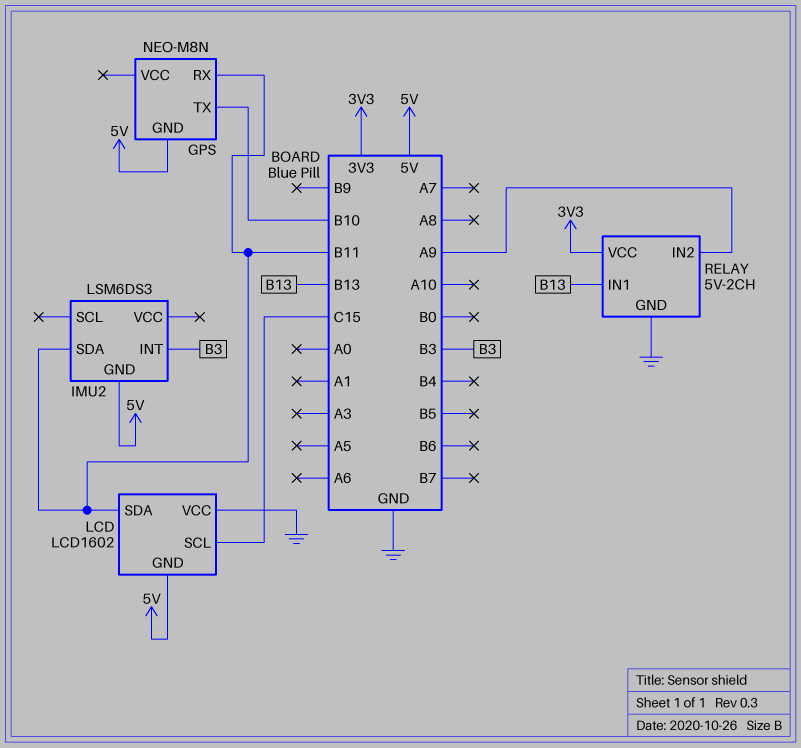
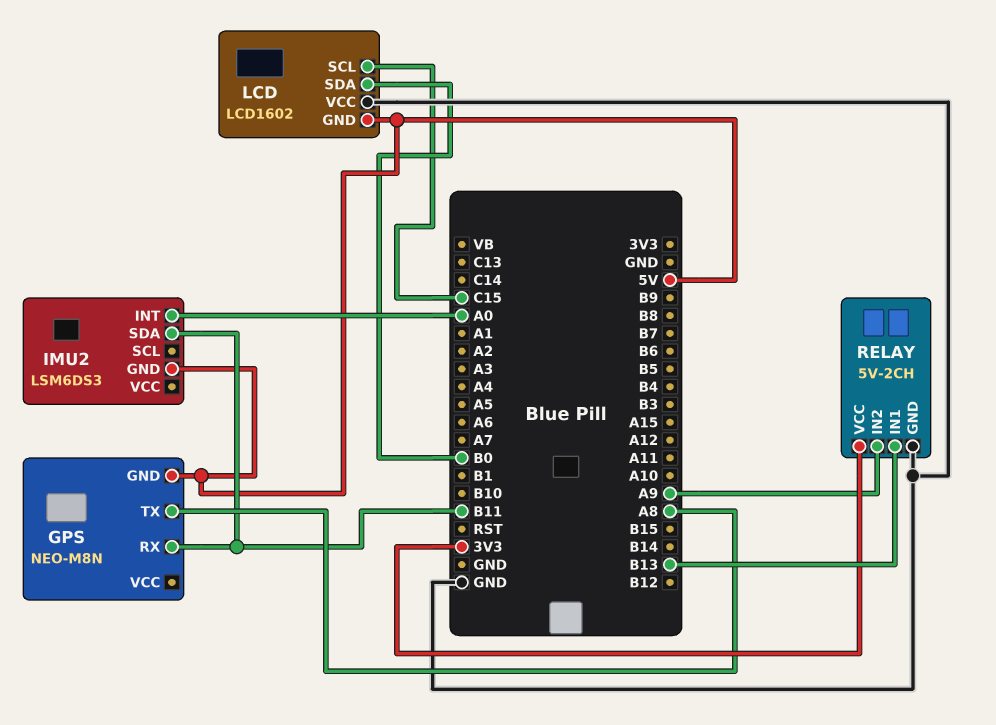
GPS pin TX: B10 -> A8
IMU2 pin INT: B3 -> A0
LCD pin SDA: B11 -> B0

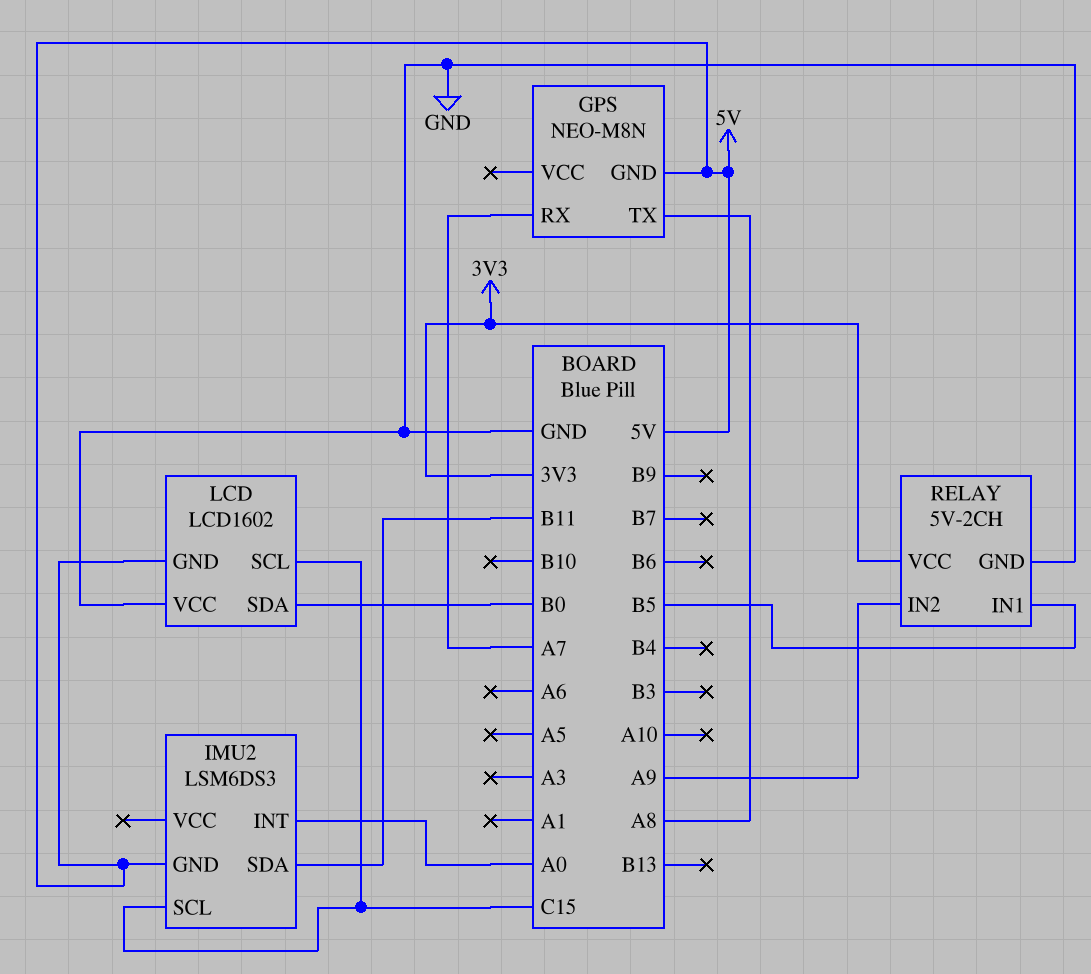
GPS pin RX: B11 -> A7
IMU2 pin SCL: none -> C15
RELAY pin IN1: B13 -> B5

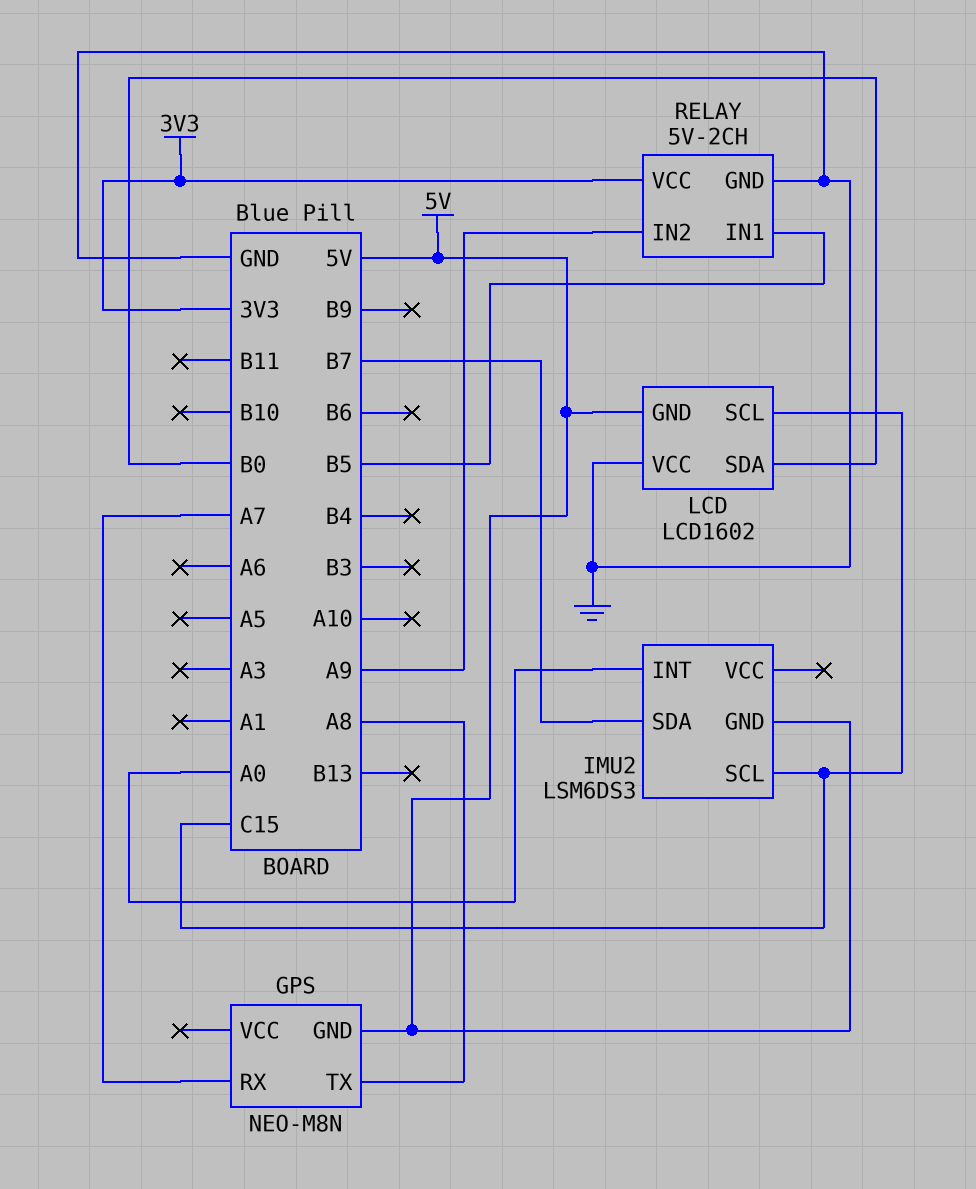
IMU2 pin SDA: B11 -> B7

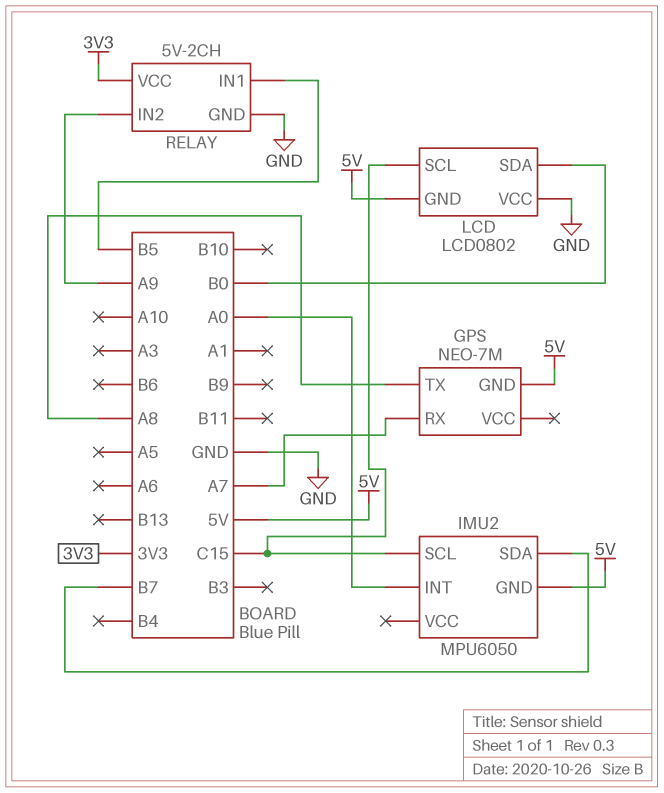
GPS: NEO-M8N -> NEO-7M
IMU2: LSM6DS3 -> MPU6050
LCD: LCD1602 -> LCD0802

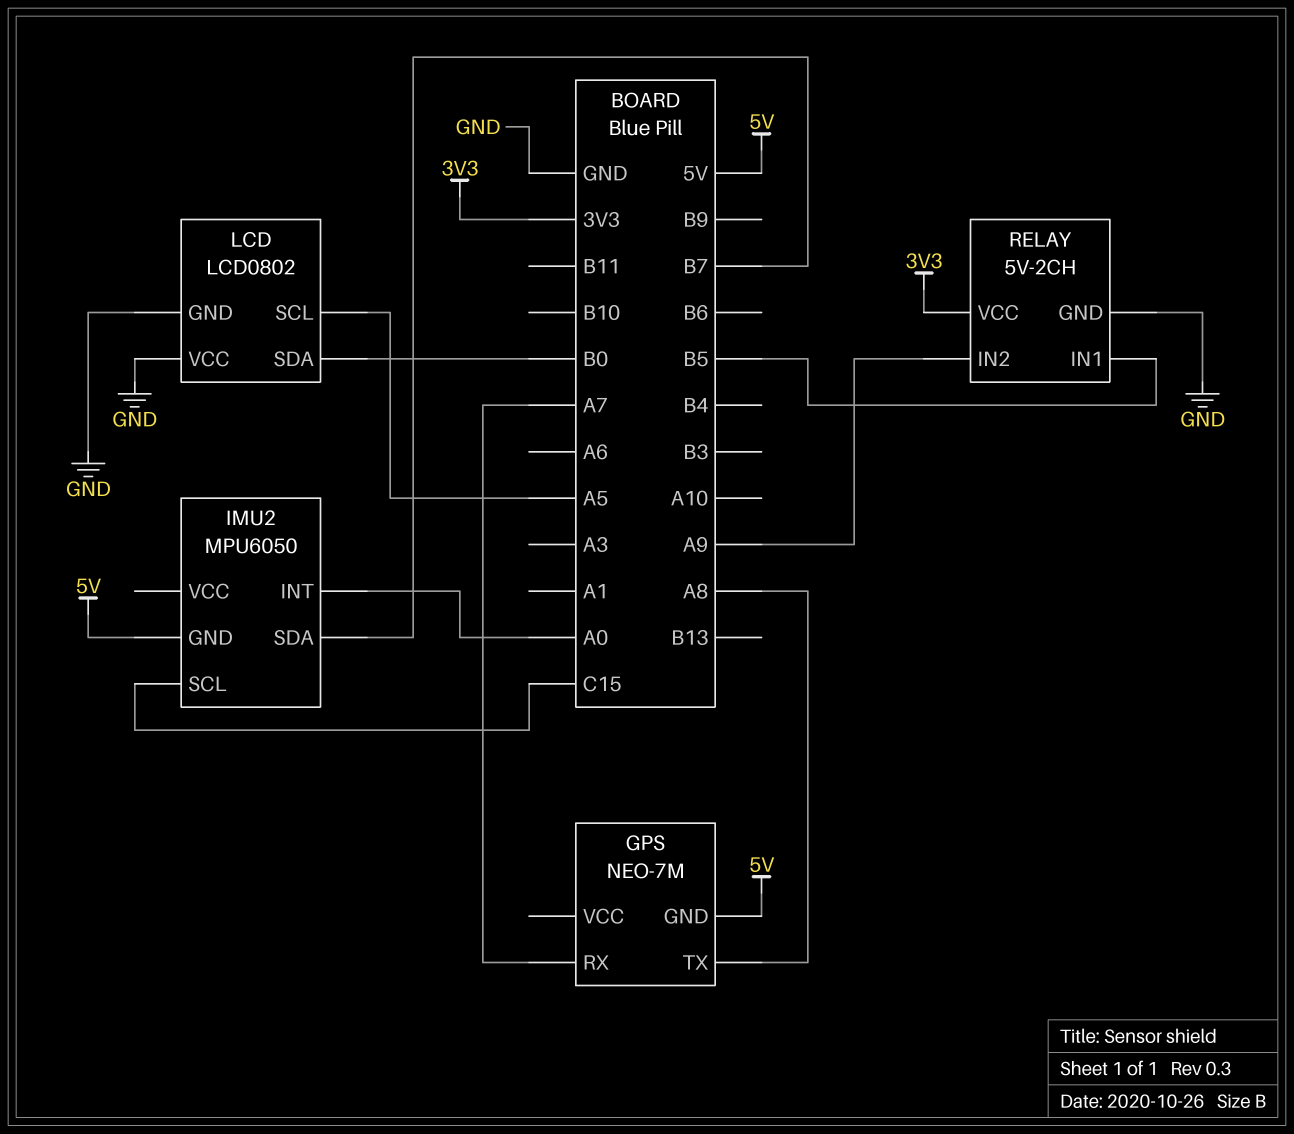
LCD pin GND: 5V -> GND
LCD pin SCL: C15 -> A5

